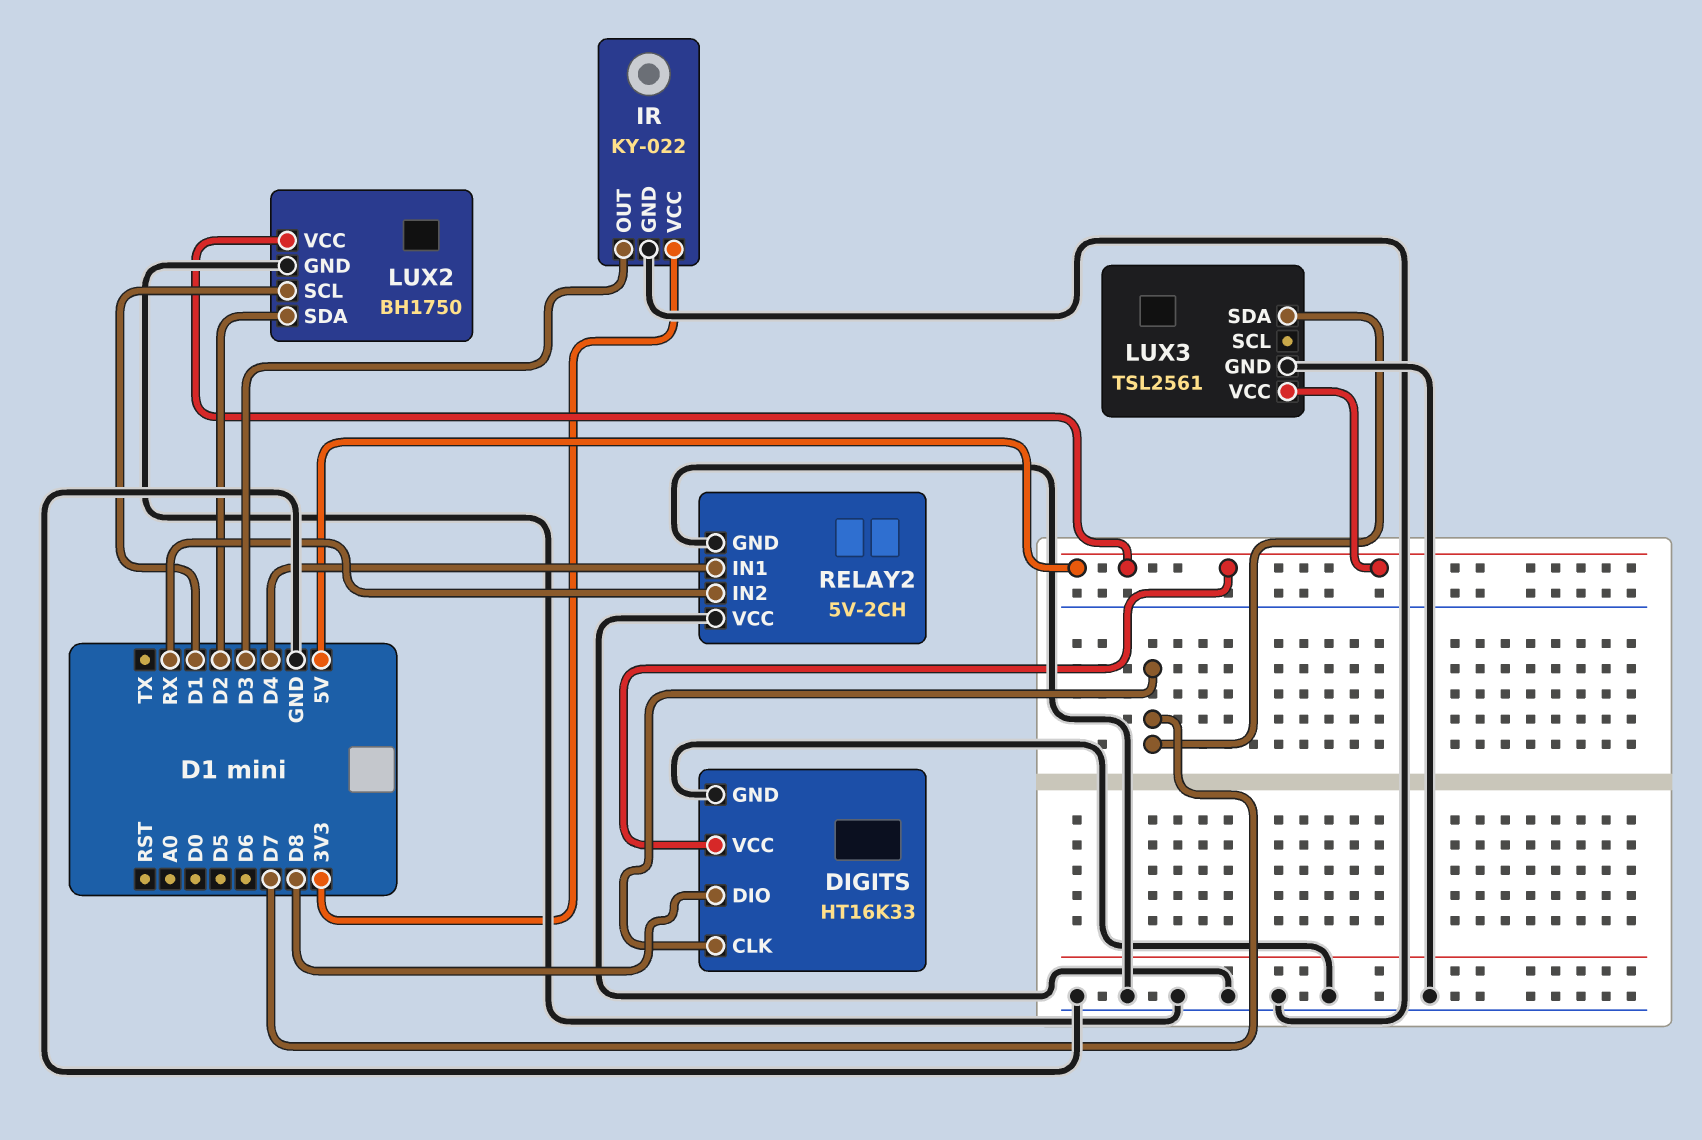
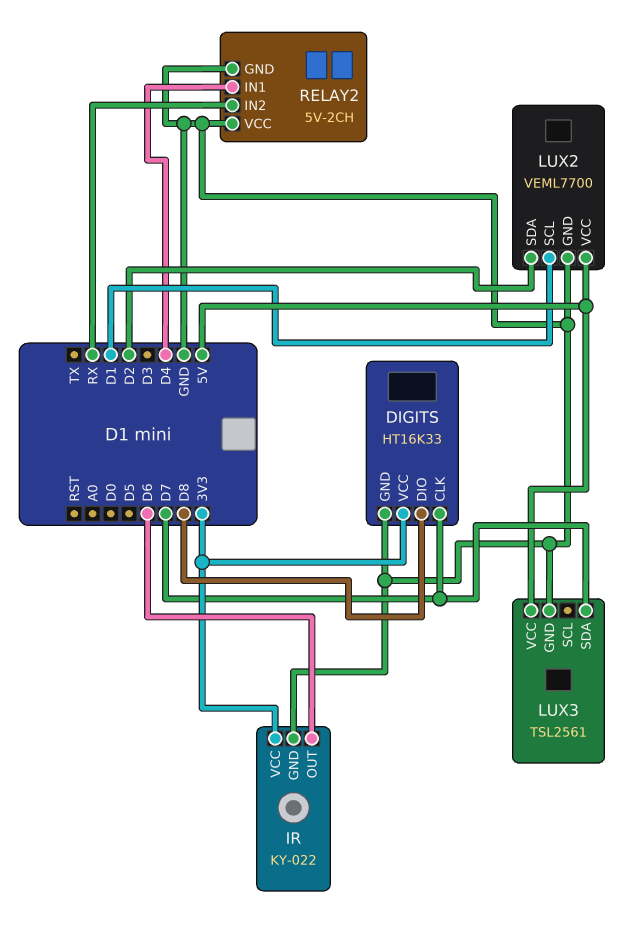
DIGITS pin VCC: 5V -> 3V3
IR pin OUT: D3 -> D6
LUX2: BH1750 -> VEML7700

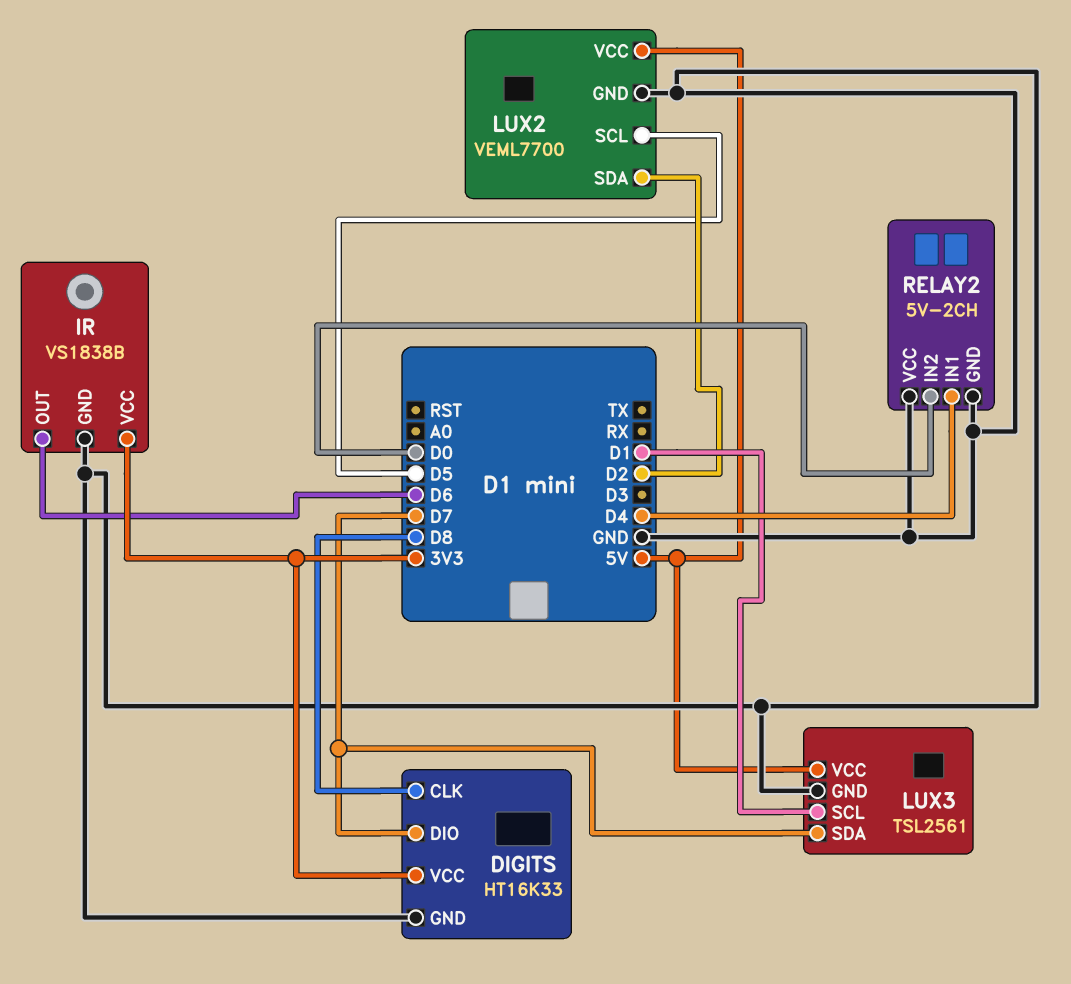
DIGITS pin CLK: D7 -> D8
DIGITS pin DIO: D8 -> D7
IR: KY-022 -> VS1838B
LUX2 pin SCL: D1 -> D5
LUX3 pin SCL: none -> D1
RELAY2 pin IN2: RX -> D0

